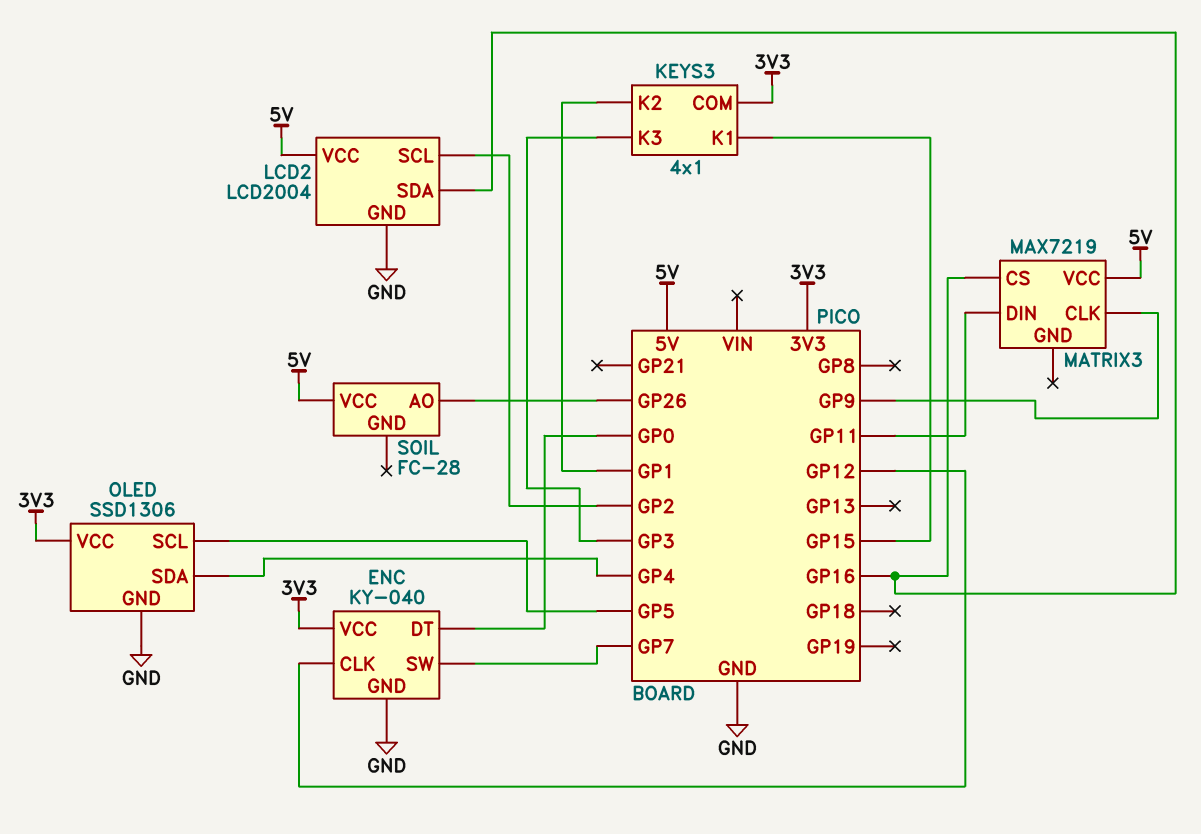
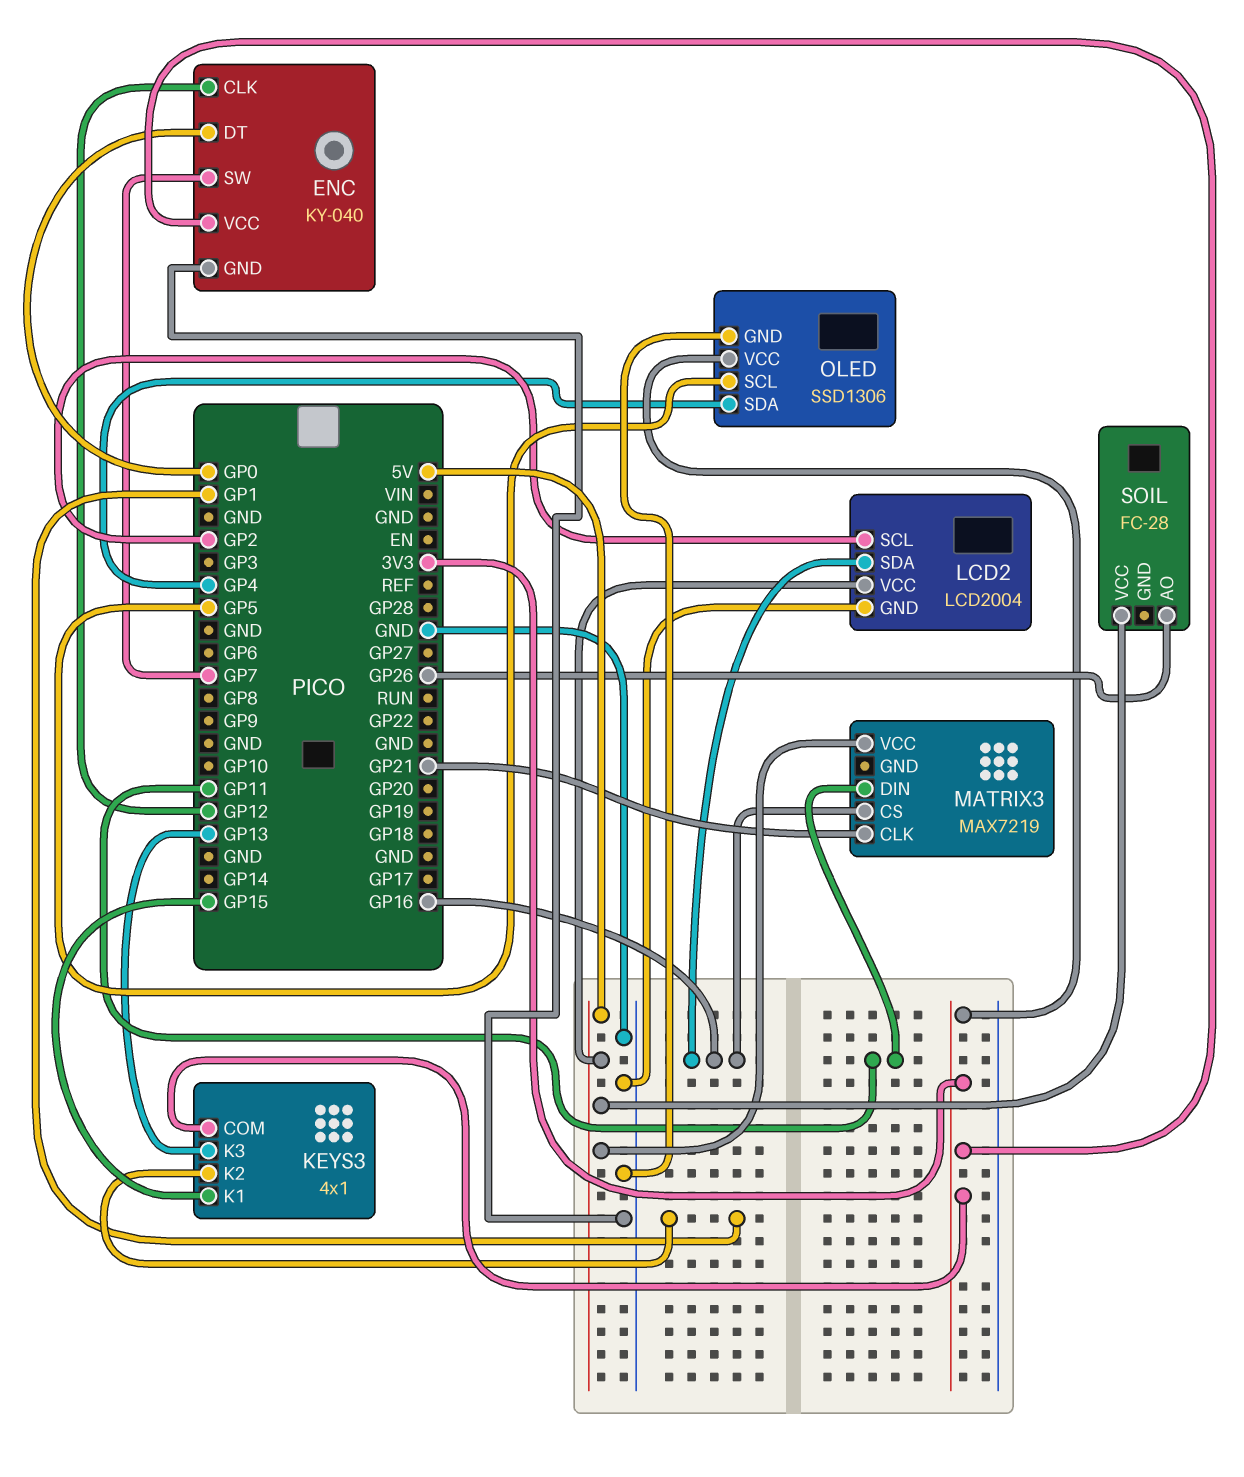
KEYS3 pin K3: GP3 -> GP13
MATRIX3 pin CLK: GP9 -> GP21

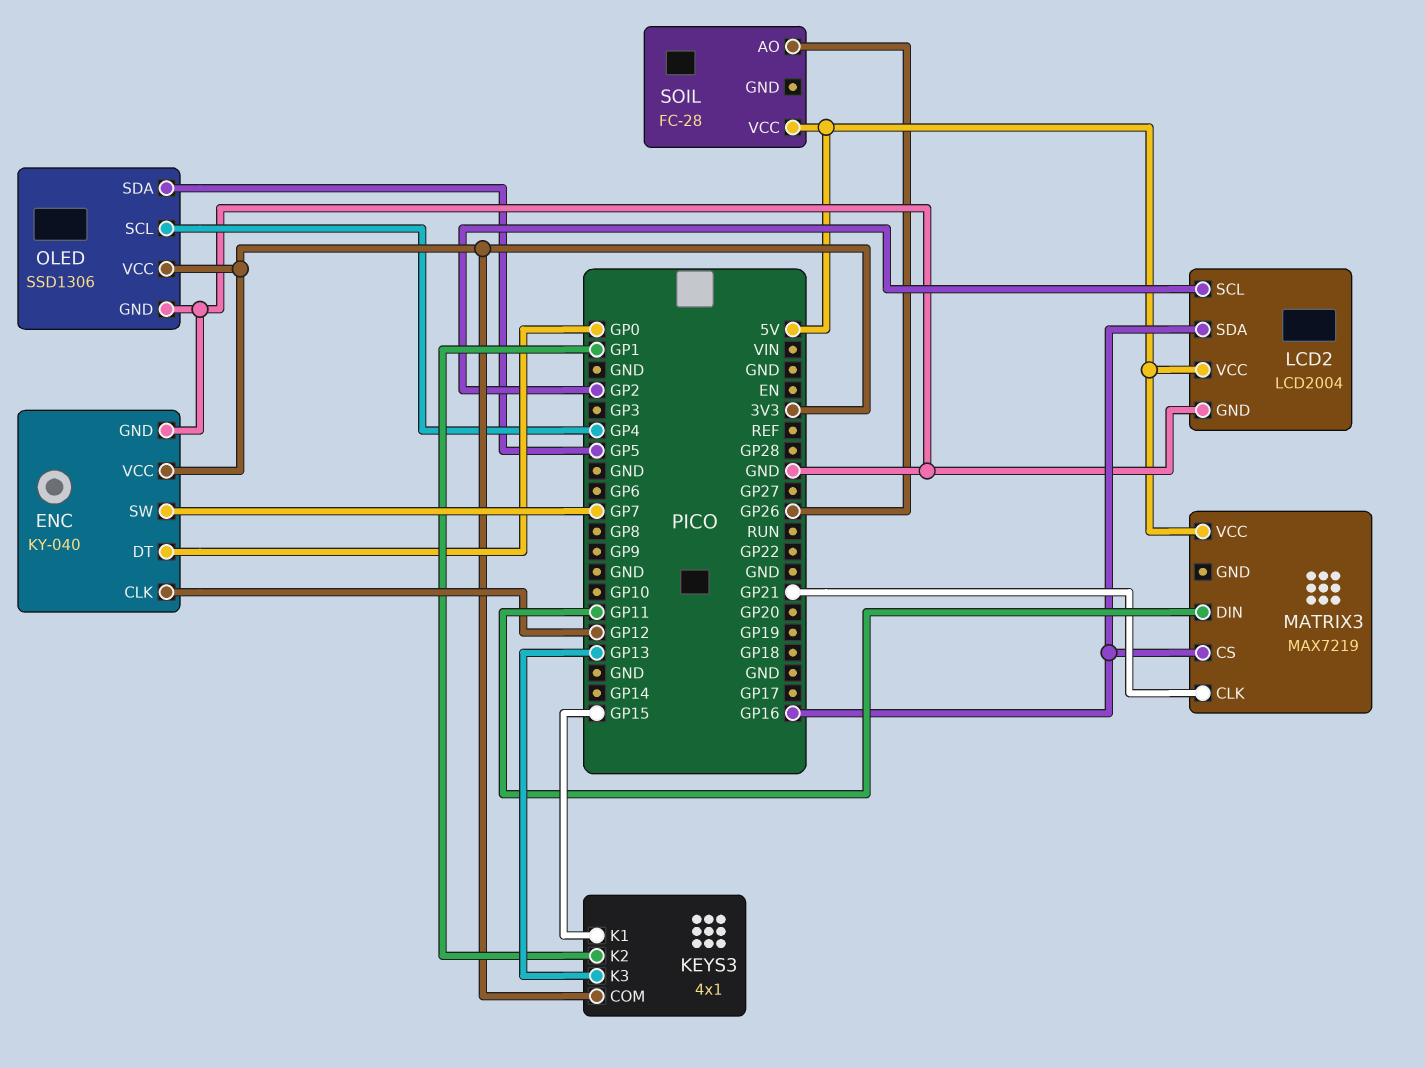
OLED pin SCL: GP5 -> GP4
OLED pin SDA: GP4 -> GP5

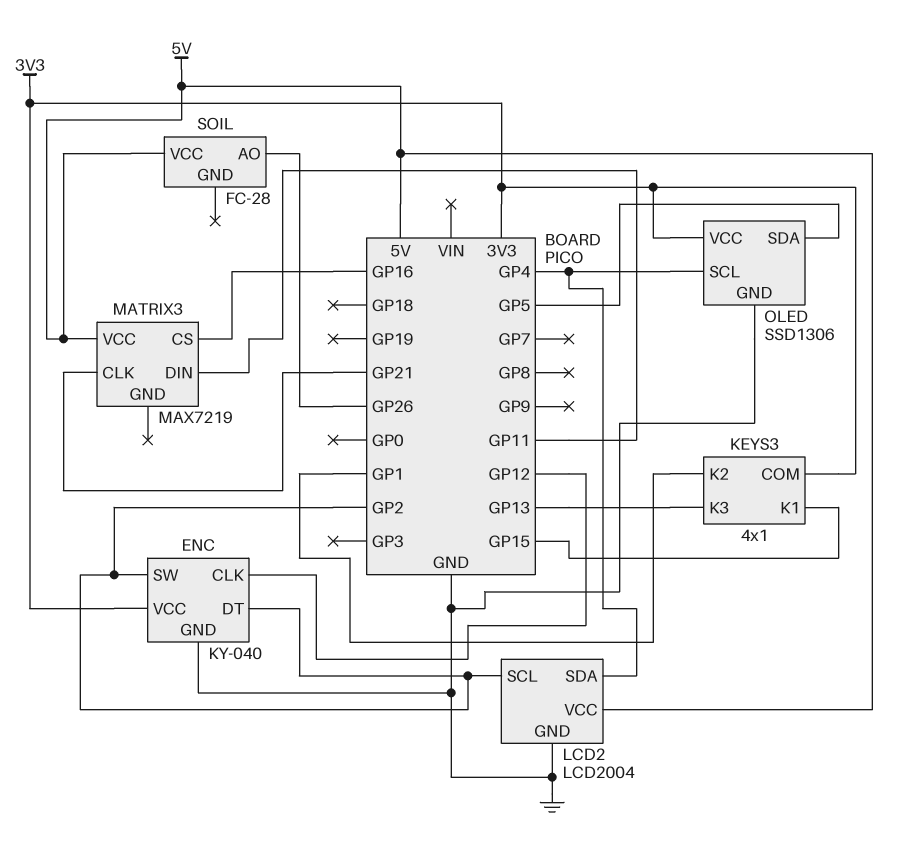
ENC pin DT: GP0 -> GP2
ENC pin SW: GP7 -> GP2
LCD2 pin SDA: GP16 -> GP4

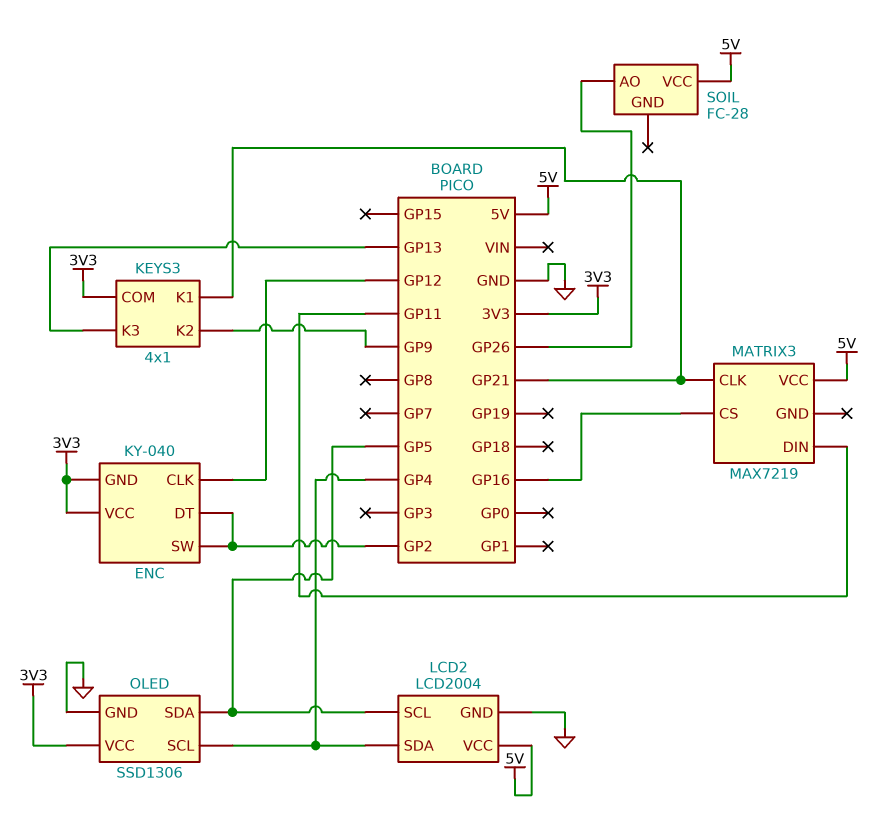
ENC pin GND: GND -> 3V3
KEYS3 pin K1: GP15 -> GP21
KEYS3 pin K2: GP1 -> GP9
LCD2 pin SCL: GP2 -> GP5

